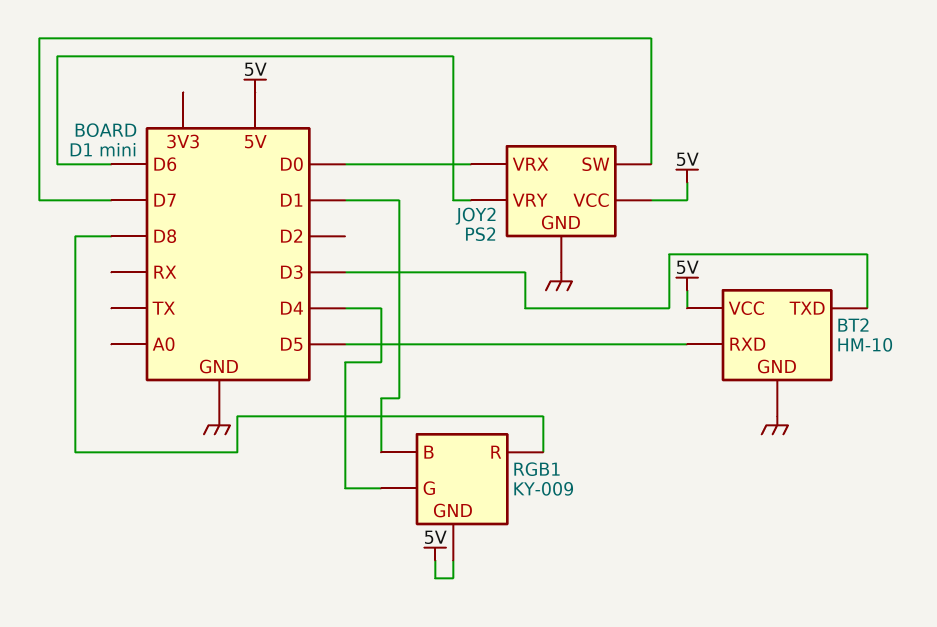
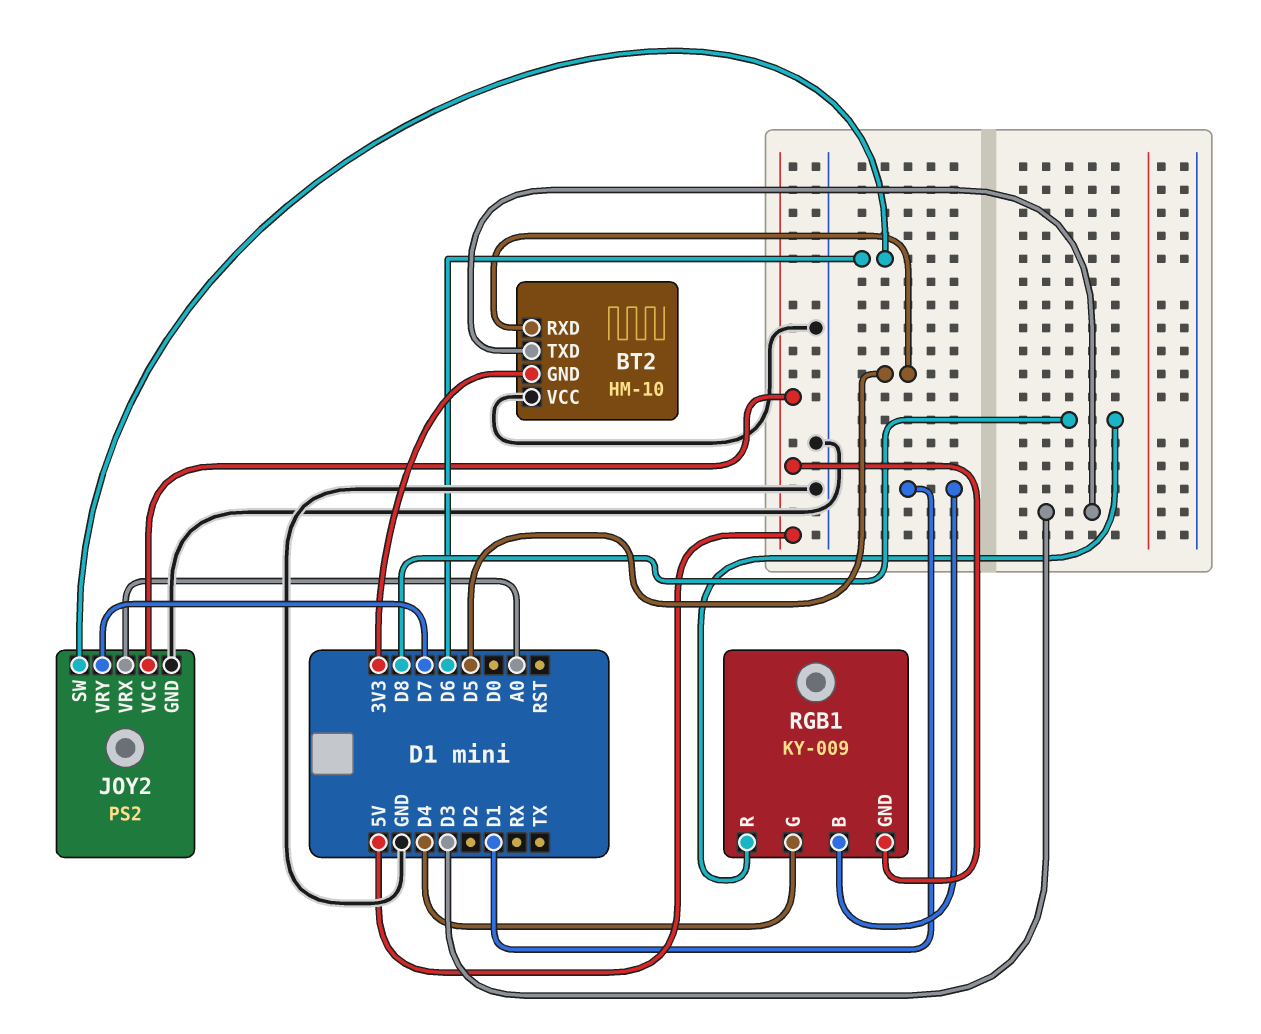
BT2 pin GND: GND -> 3V3
BT2 pin VCC: 5V -> GND
JOY2 pin SW: D7 -> D6
JOY2 pin VRX: D0 -> A0
JOY2 pin VRY: D6 -> D7

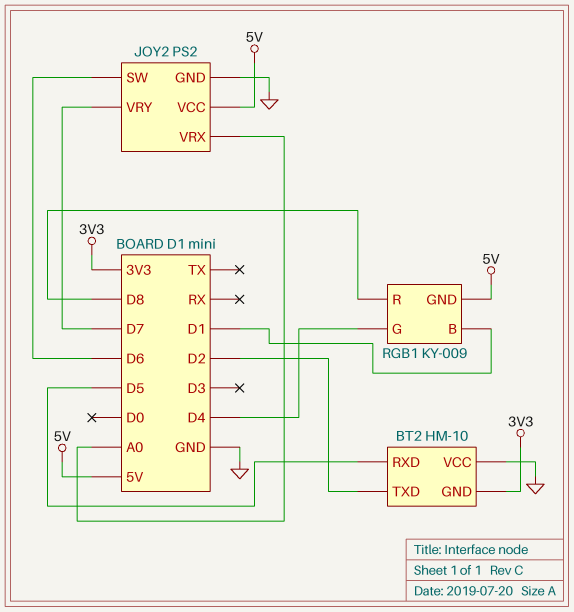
BT2 pin TXD: D3 -> D2

